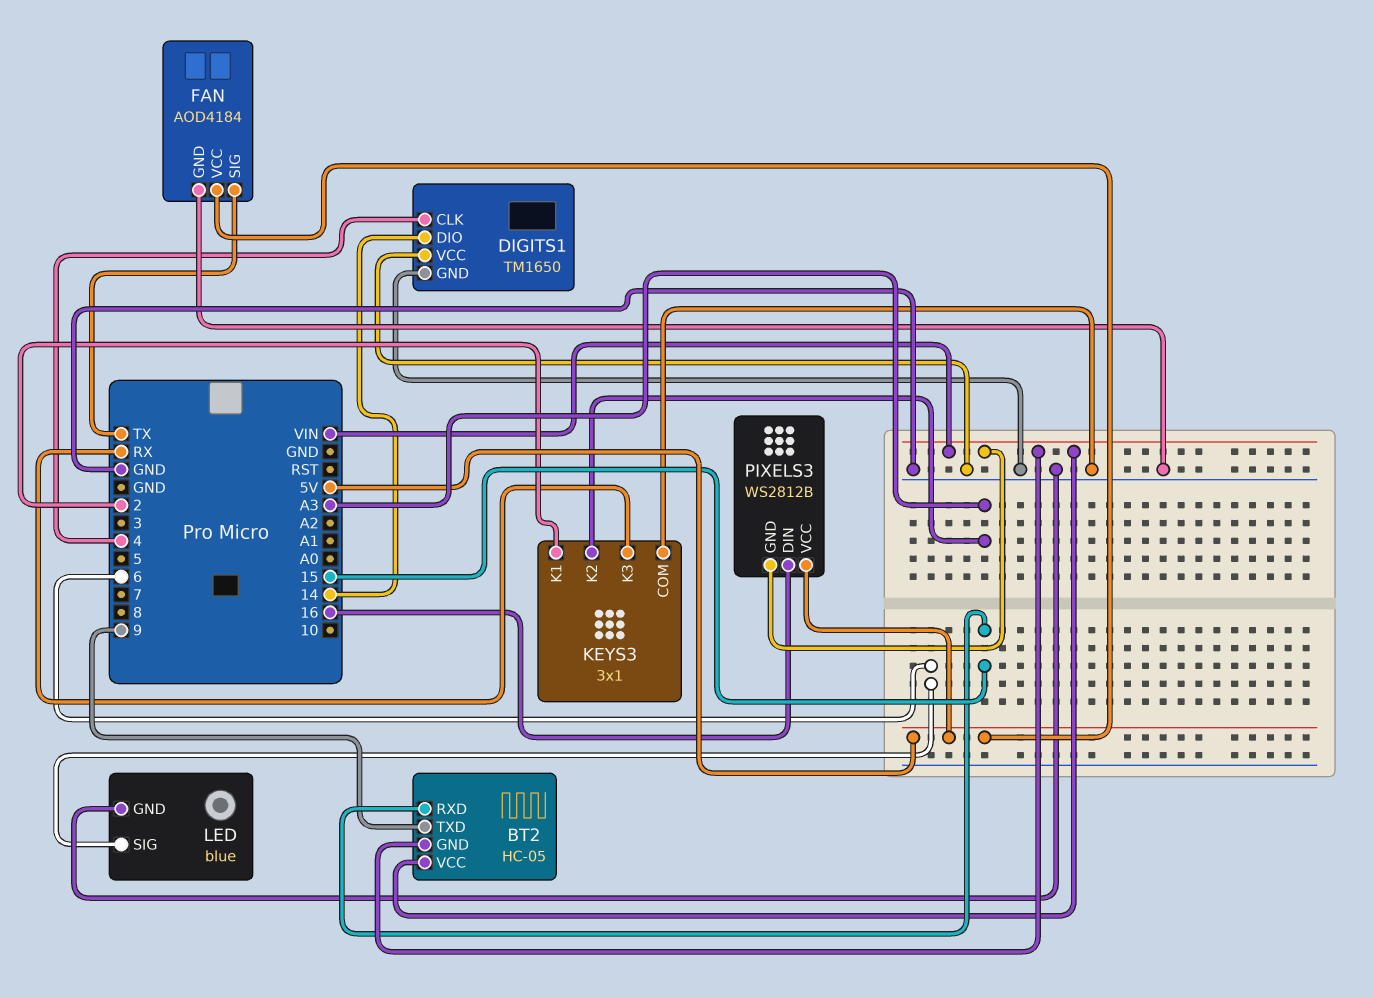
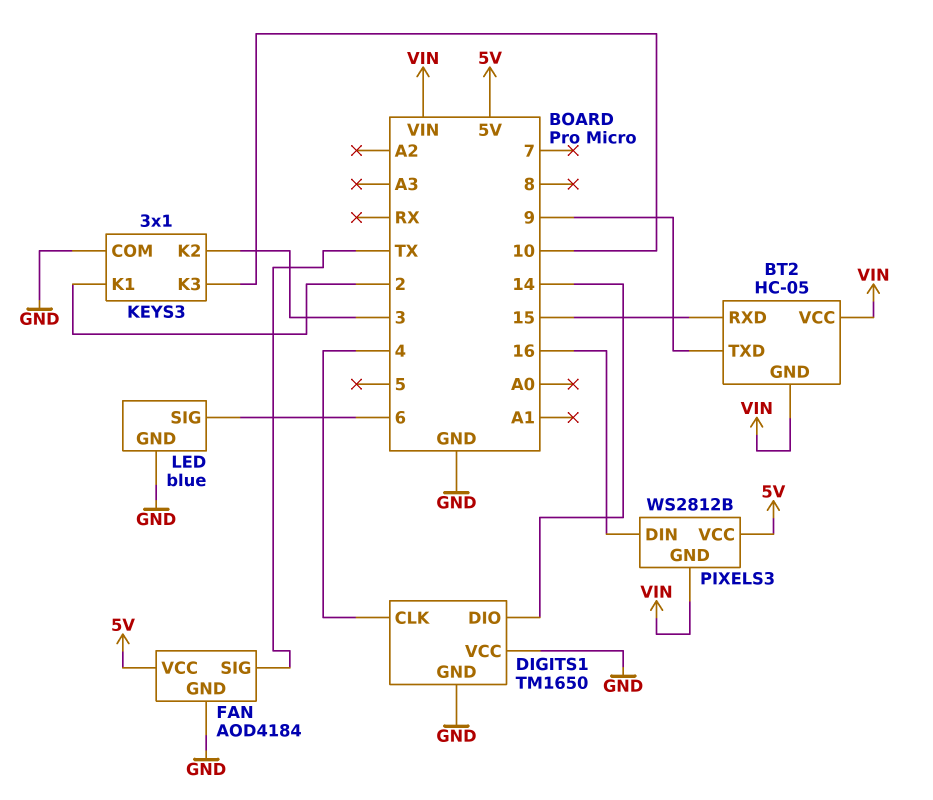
KEYS3 pin K2: A3 -> 3
KEYS3 pin K3: RX -> 10

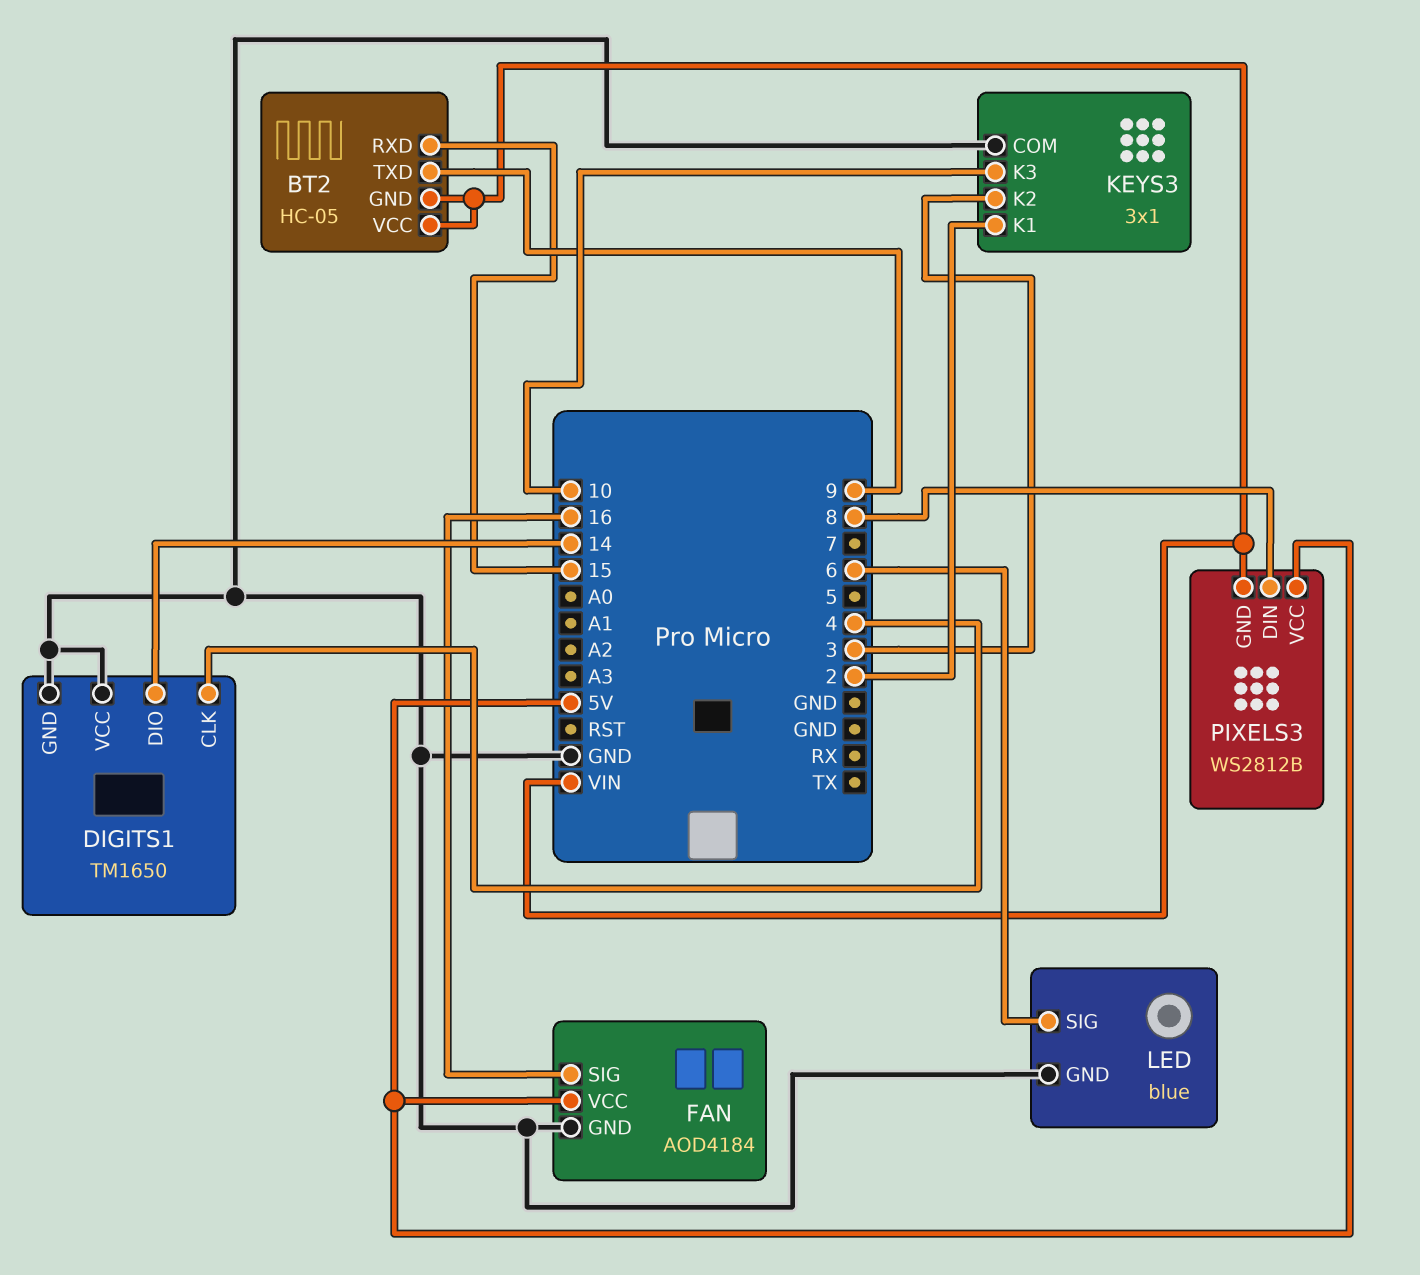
FAN pin SIG: TX -> 16
PIXELS3 pin DIN: 16 -> 8

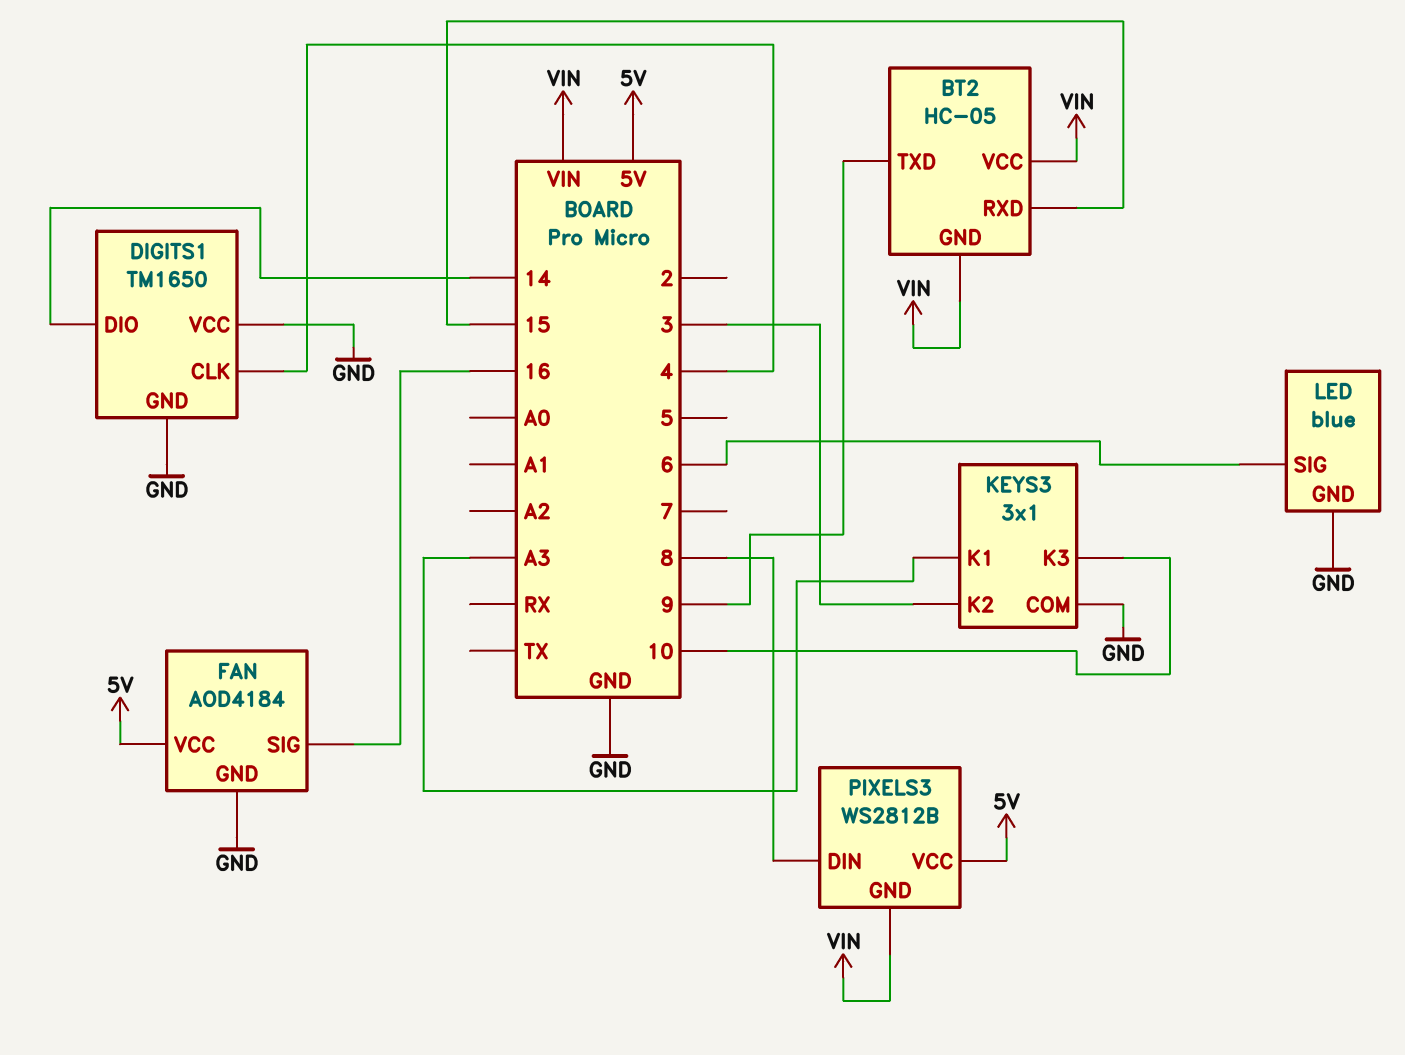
KEYS3 pin K1: 2 -> A3

